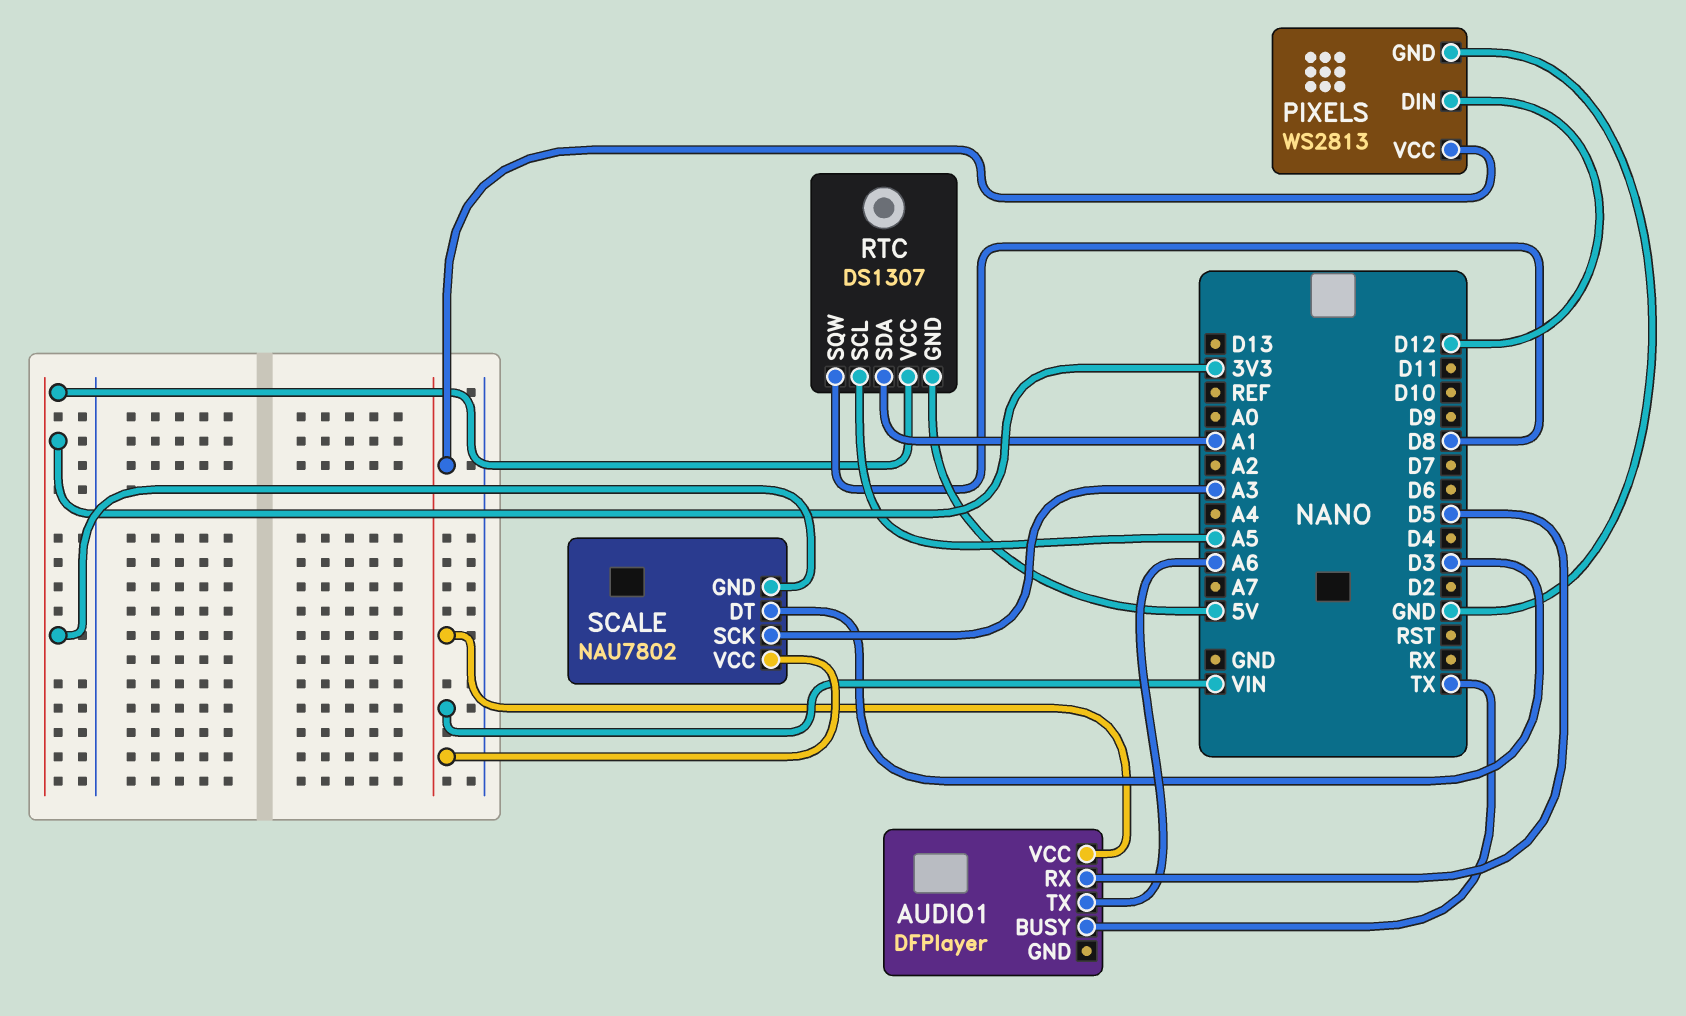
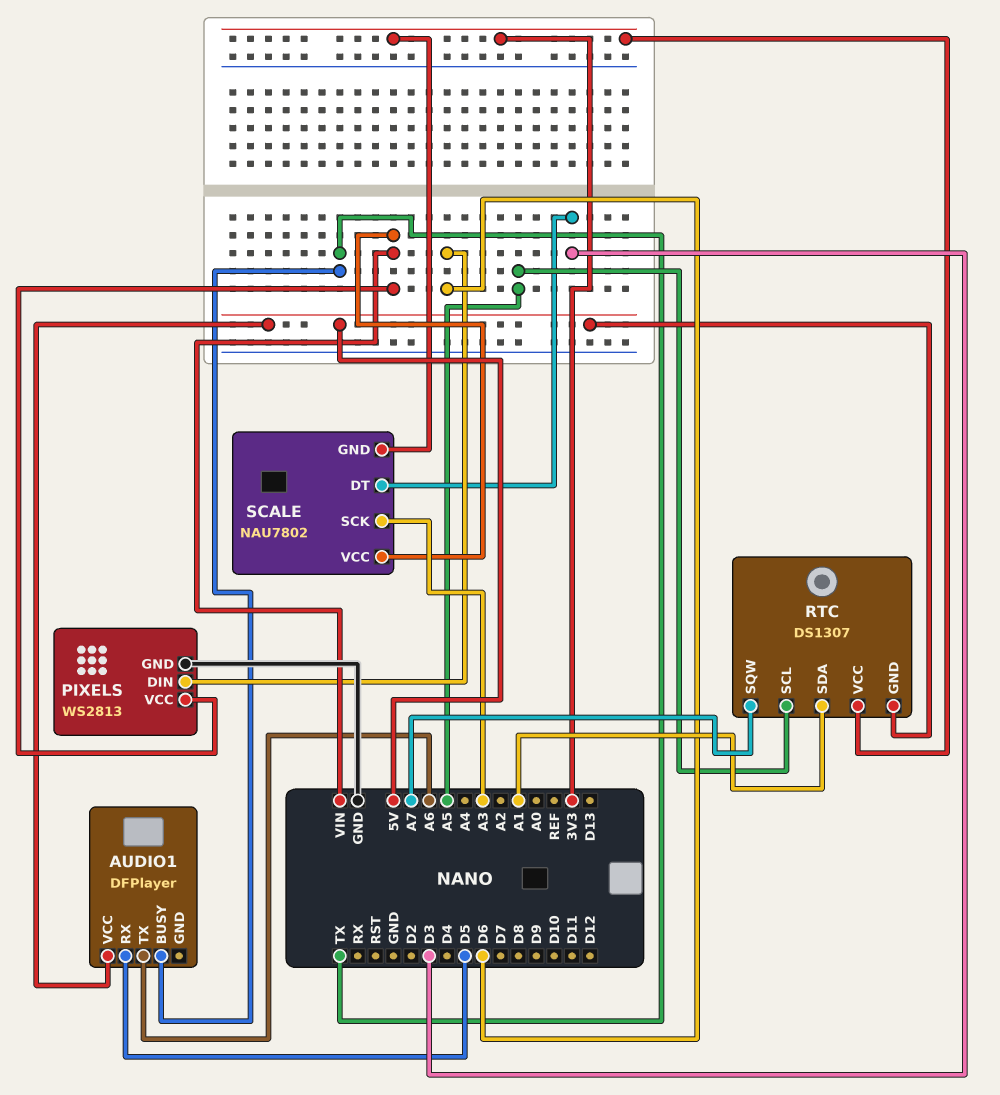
AUDIO1 pin VCC: VIN -> 5V
PIXELS pin DIN: D12 -> D6
RTC pin SQW: D8 -> A7

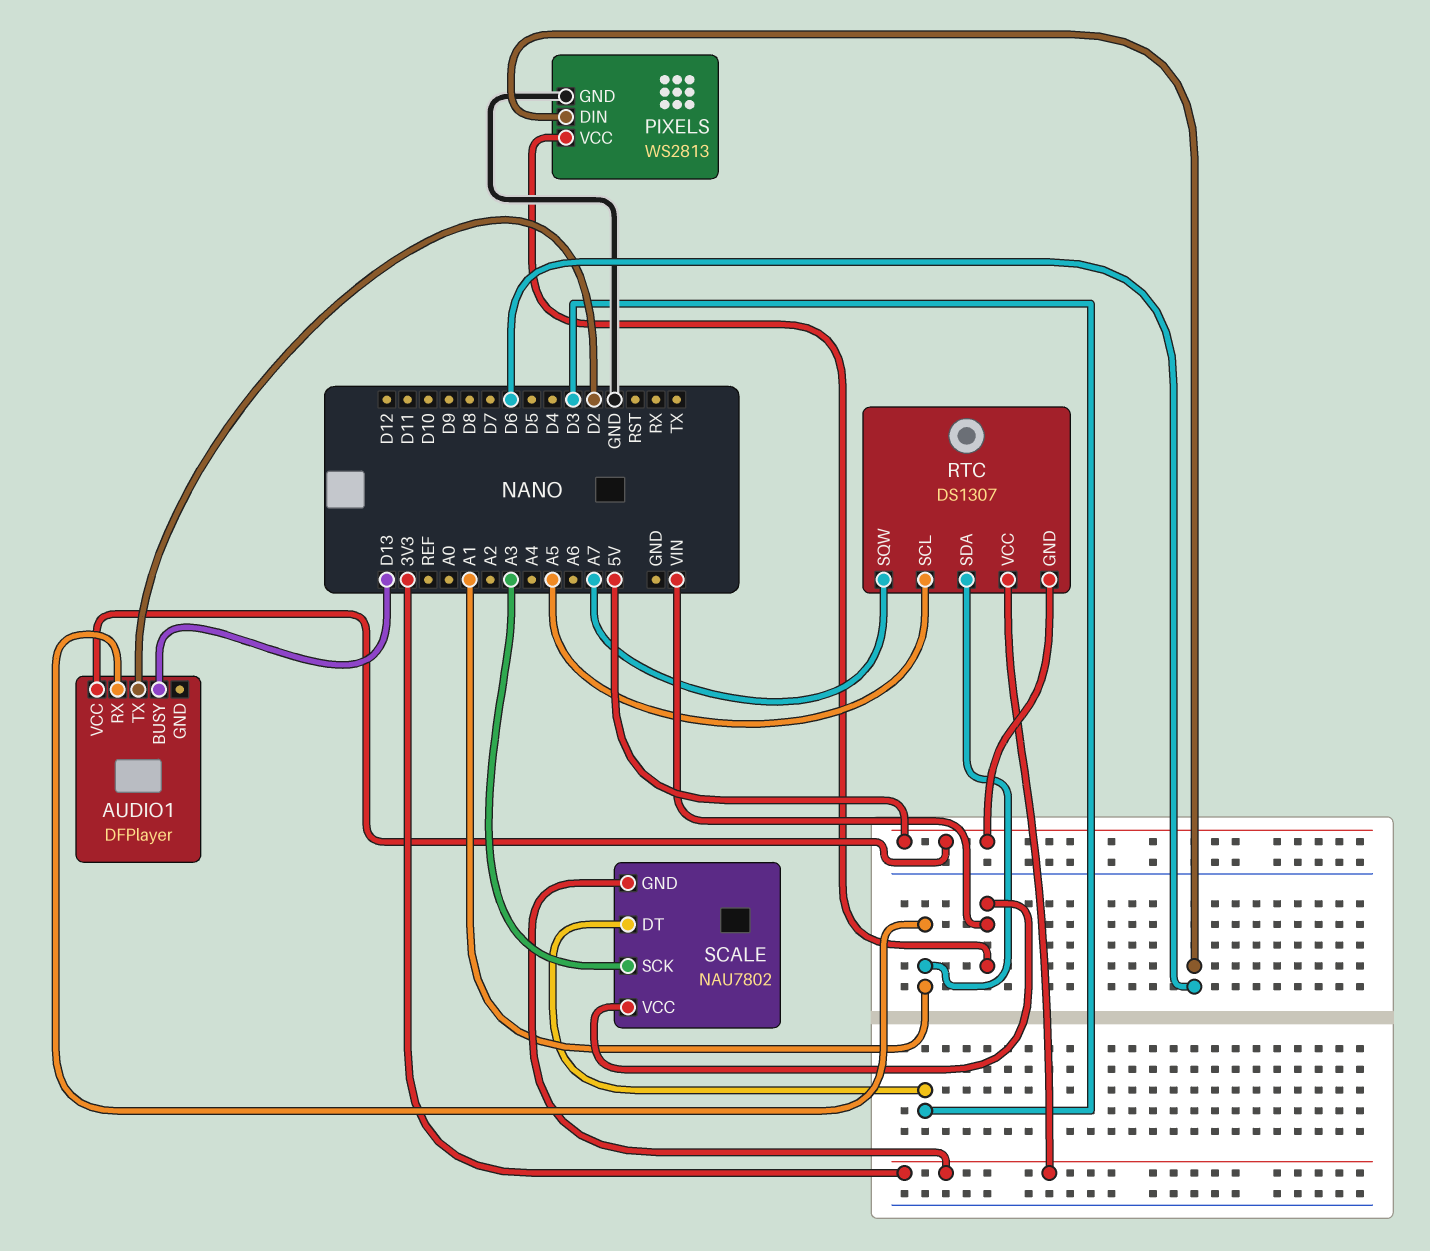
AUDIO1 pin BUSY: TX -> D13
AUDIO1 pin RX: D5 -> A1
AUDIO1 pin TX: A6 -> D2

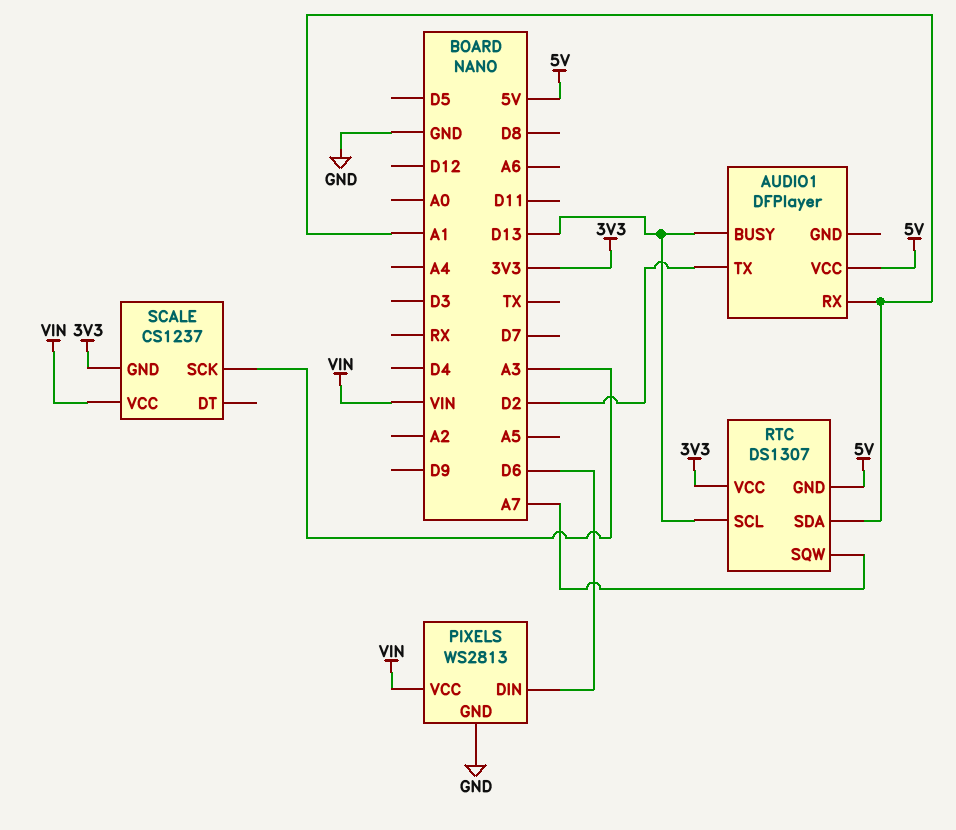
RTC pin SCL: A5 -> D13
SCALE: NAU7802 -> CS1237
SCALE pin DT: D3 -> none

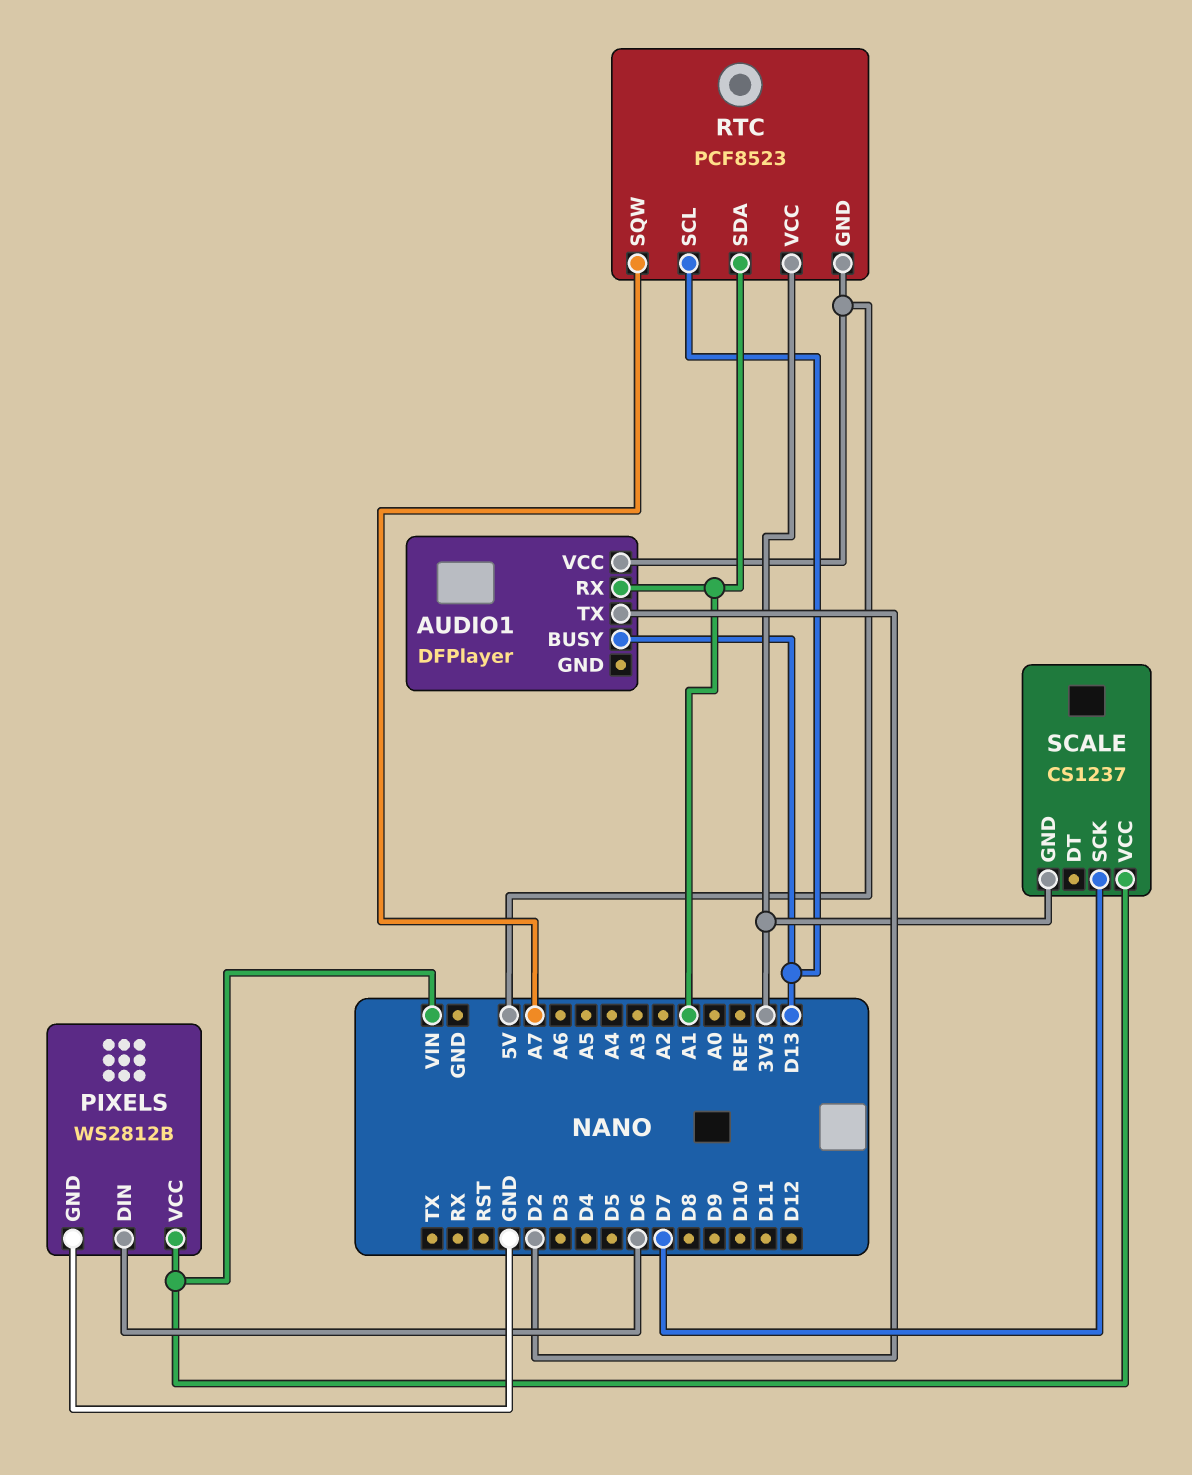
PIXELS: WS2813 -> WS2812B
RTC: DS1307 -> PCF8523
SCALE pin SCK: A3 -> D7

